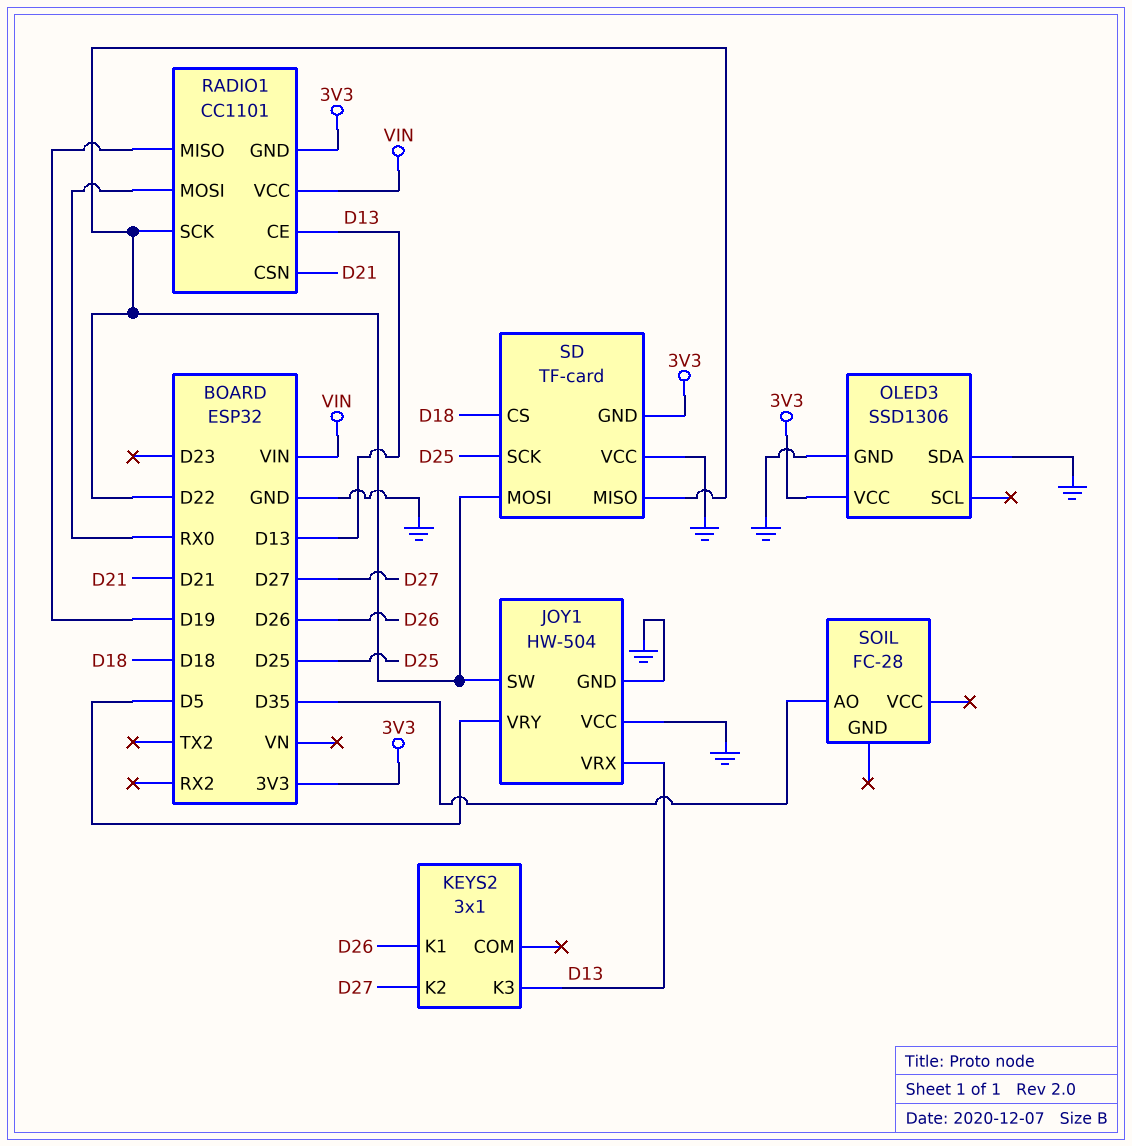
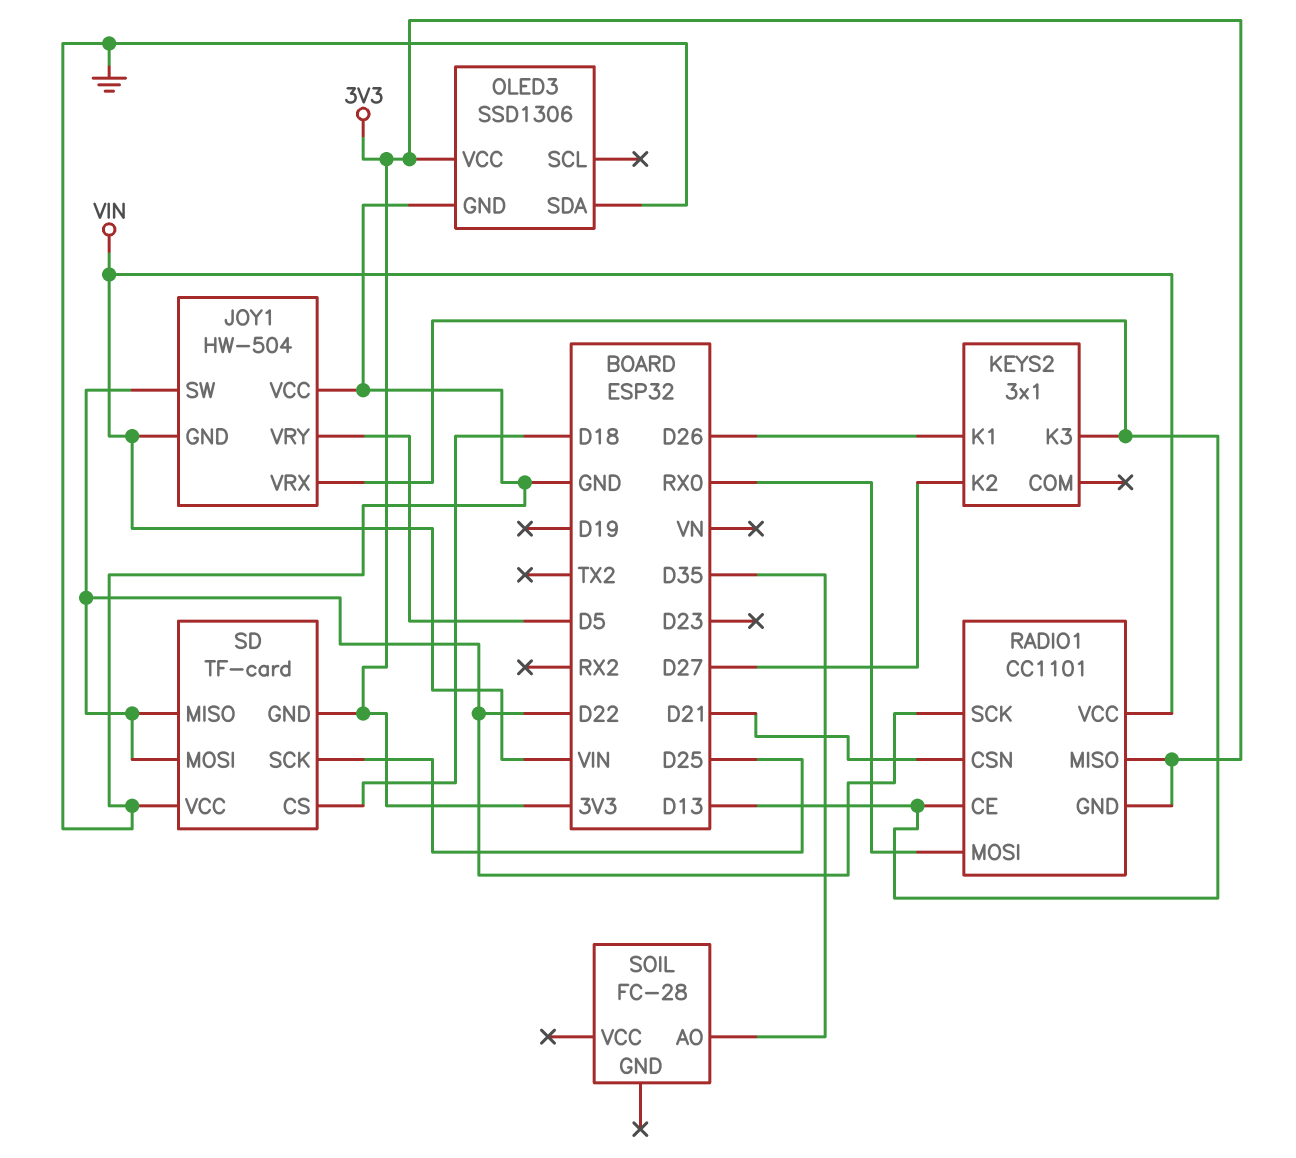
JOY1 pin GND: GND -> VIN
RADIO1 pin MISO: D19 -> 3V3

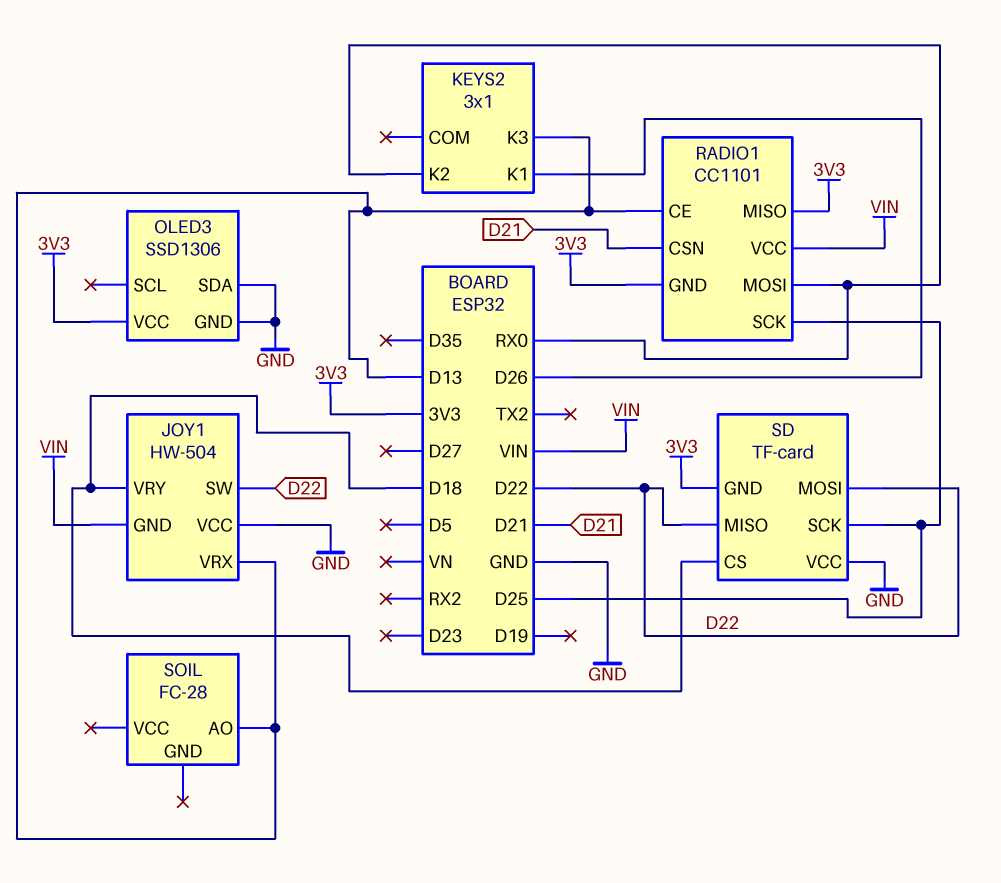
JOY1 pin VRY: D5 -> D18
KEYS2 pin K2: D27 -> RX0
RADIO1 pin SCK: D22 -> D25
SOIL pin AO: D35 -> D13

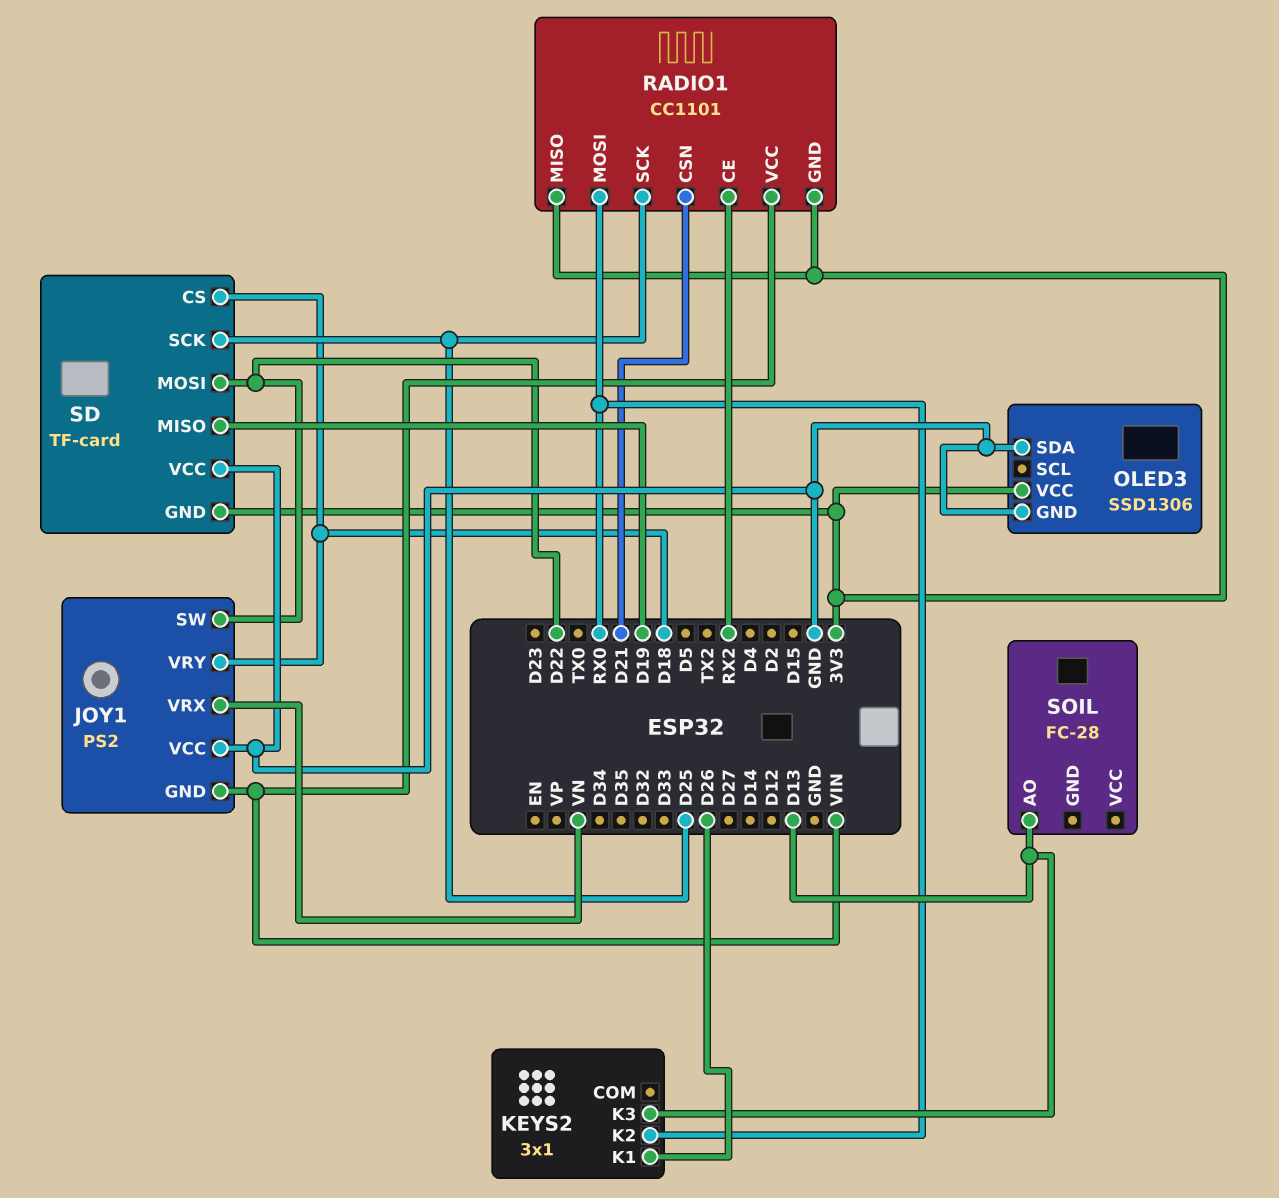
JOY1: HW-504 -> PS2
JOY1 pin VRX: D13 -> VN
RADIO1 pin CE: D13 -> RX2
SD pin MISO: D22 -> D19

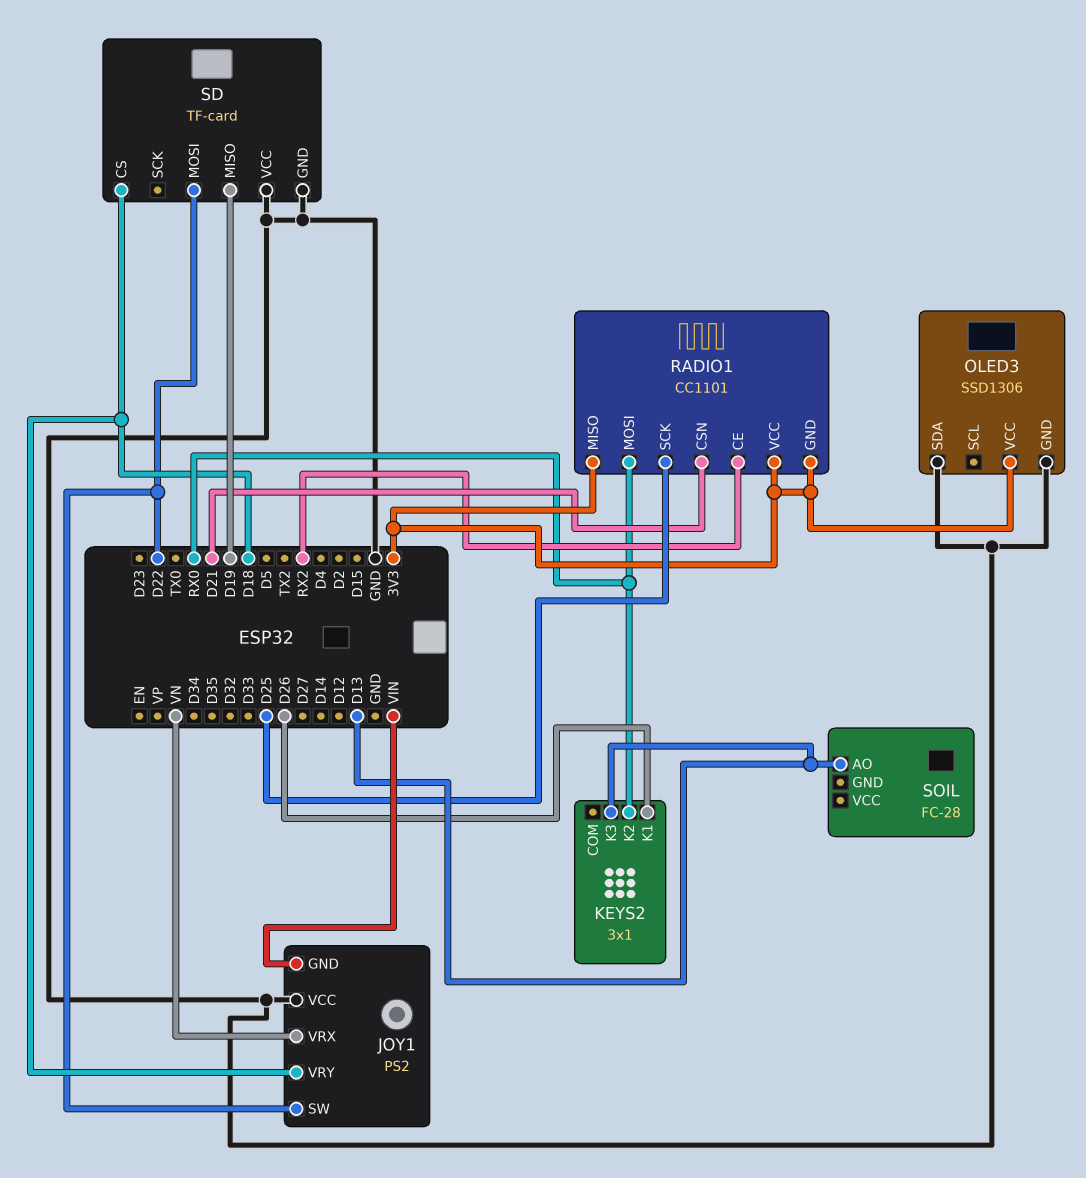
RADIO1 pin VCC: VIN -> 3V3
SD pin GND: 3V3 -> GND
SD pin SCK: D25 -> none

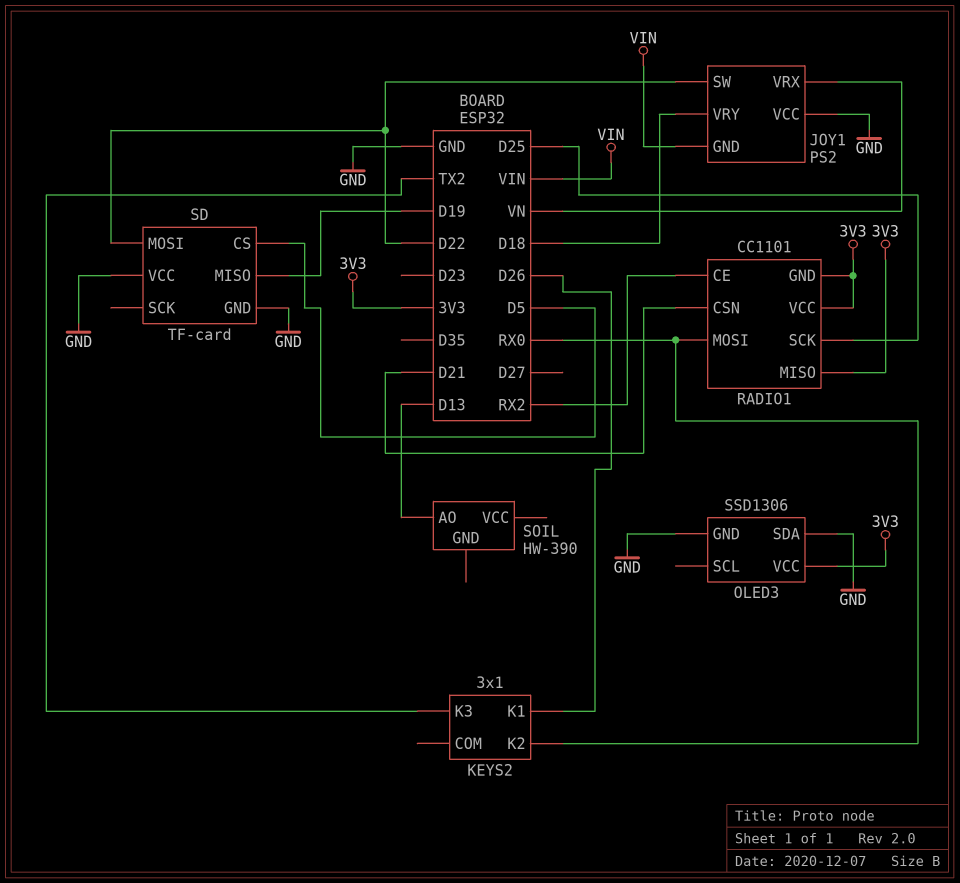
KEYS2 pin K3: D13 -> TX2
SD pin CS: D18 -> D5
SOIL: FC-28 -> HW-390

